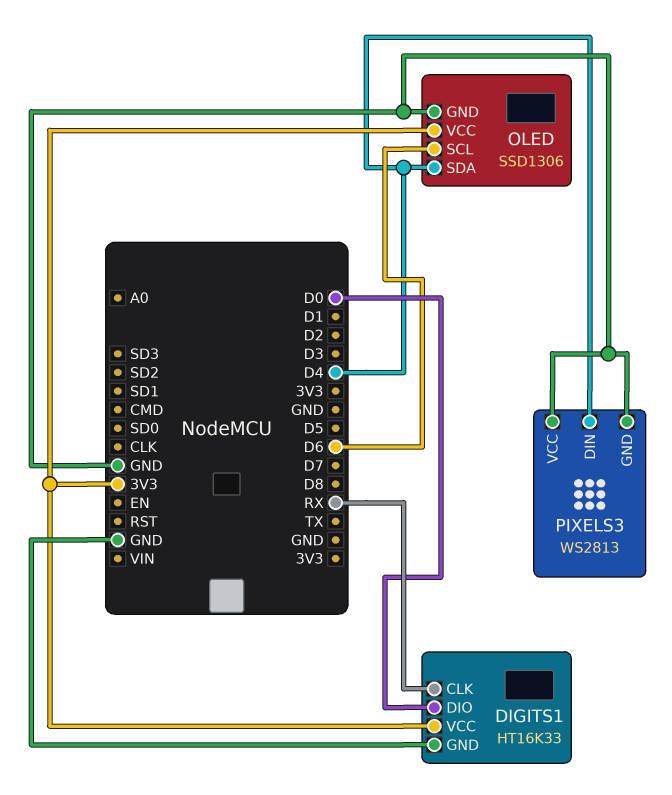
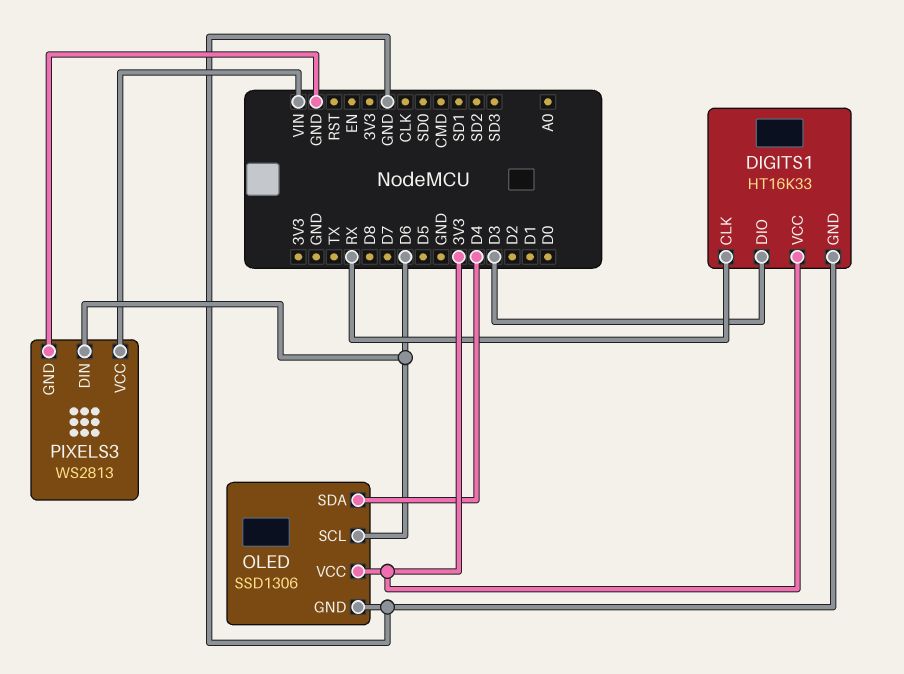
DIGITS1 pin DIO: D0 -> D3
PIXELS3 pin DIN: D4 -> D6
PIXELS3 pin VCC: GND -> VIN

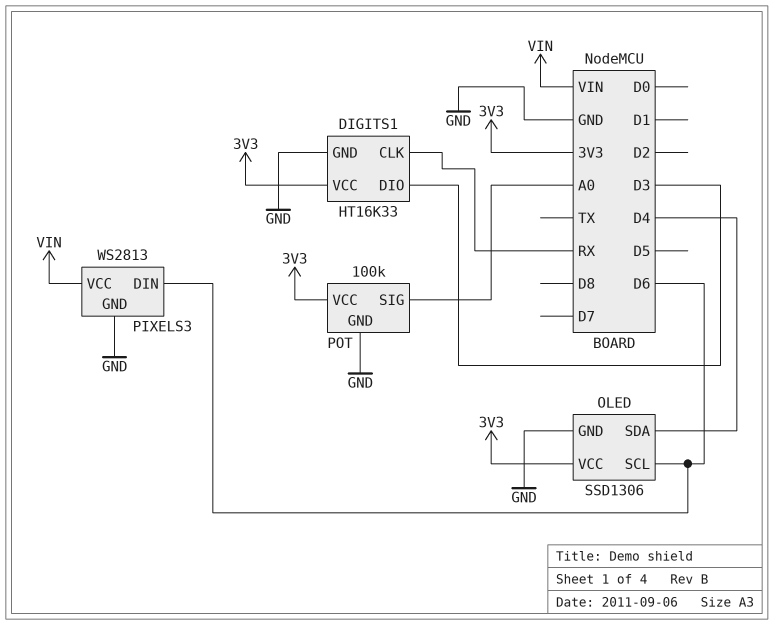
POT: none -> 100k
POT pin GND: none -> GND
POT pin SIG: none -> A0
POT pin VCC: none -> 3V3

